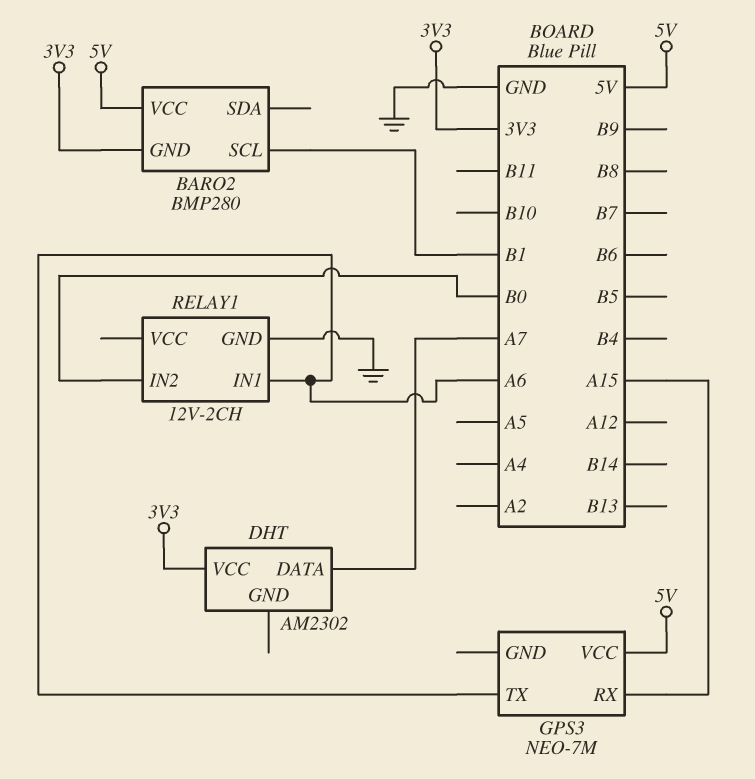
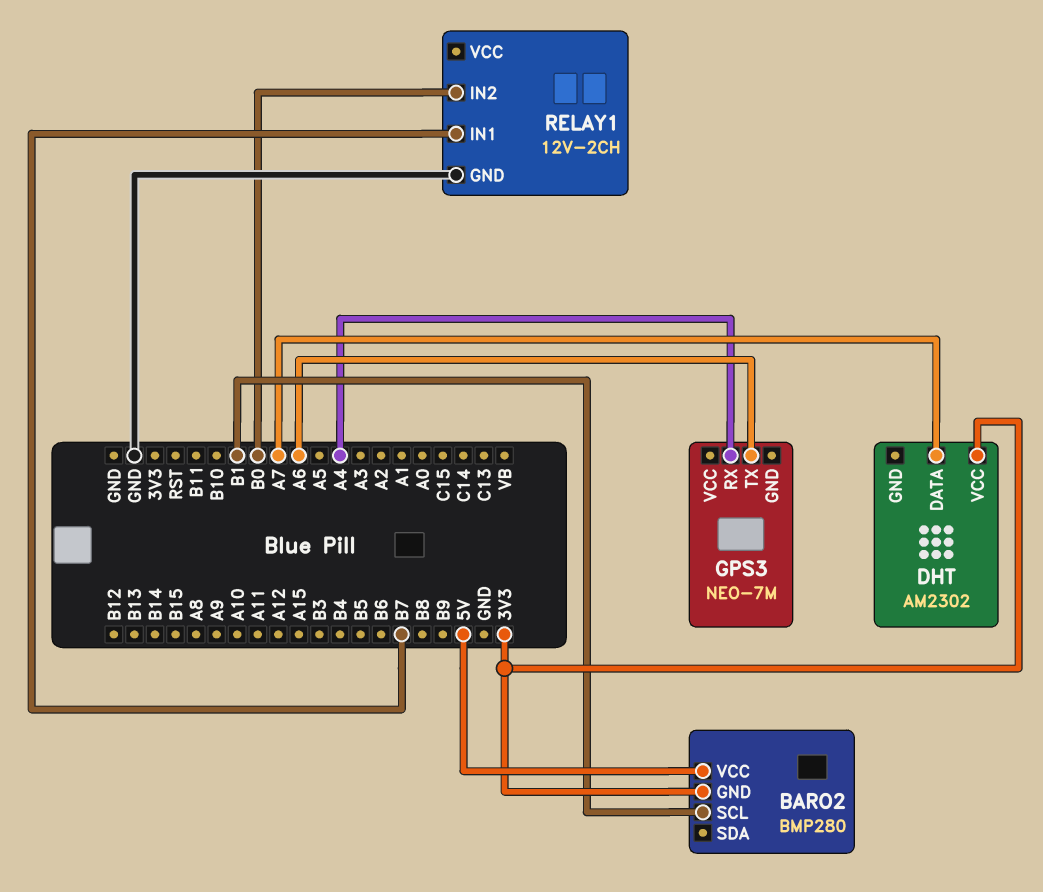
GPS3 pin RX: A15 -> A4
GPS3 pin VCC: 5V -> none
RELAY1 pin IN1: A6 -> B7

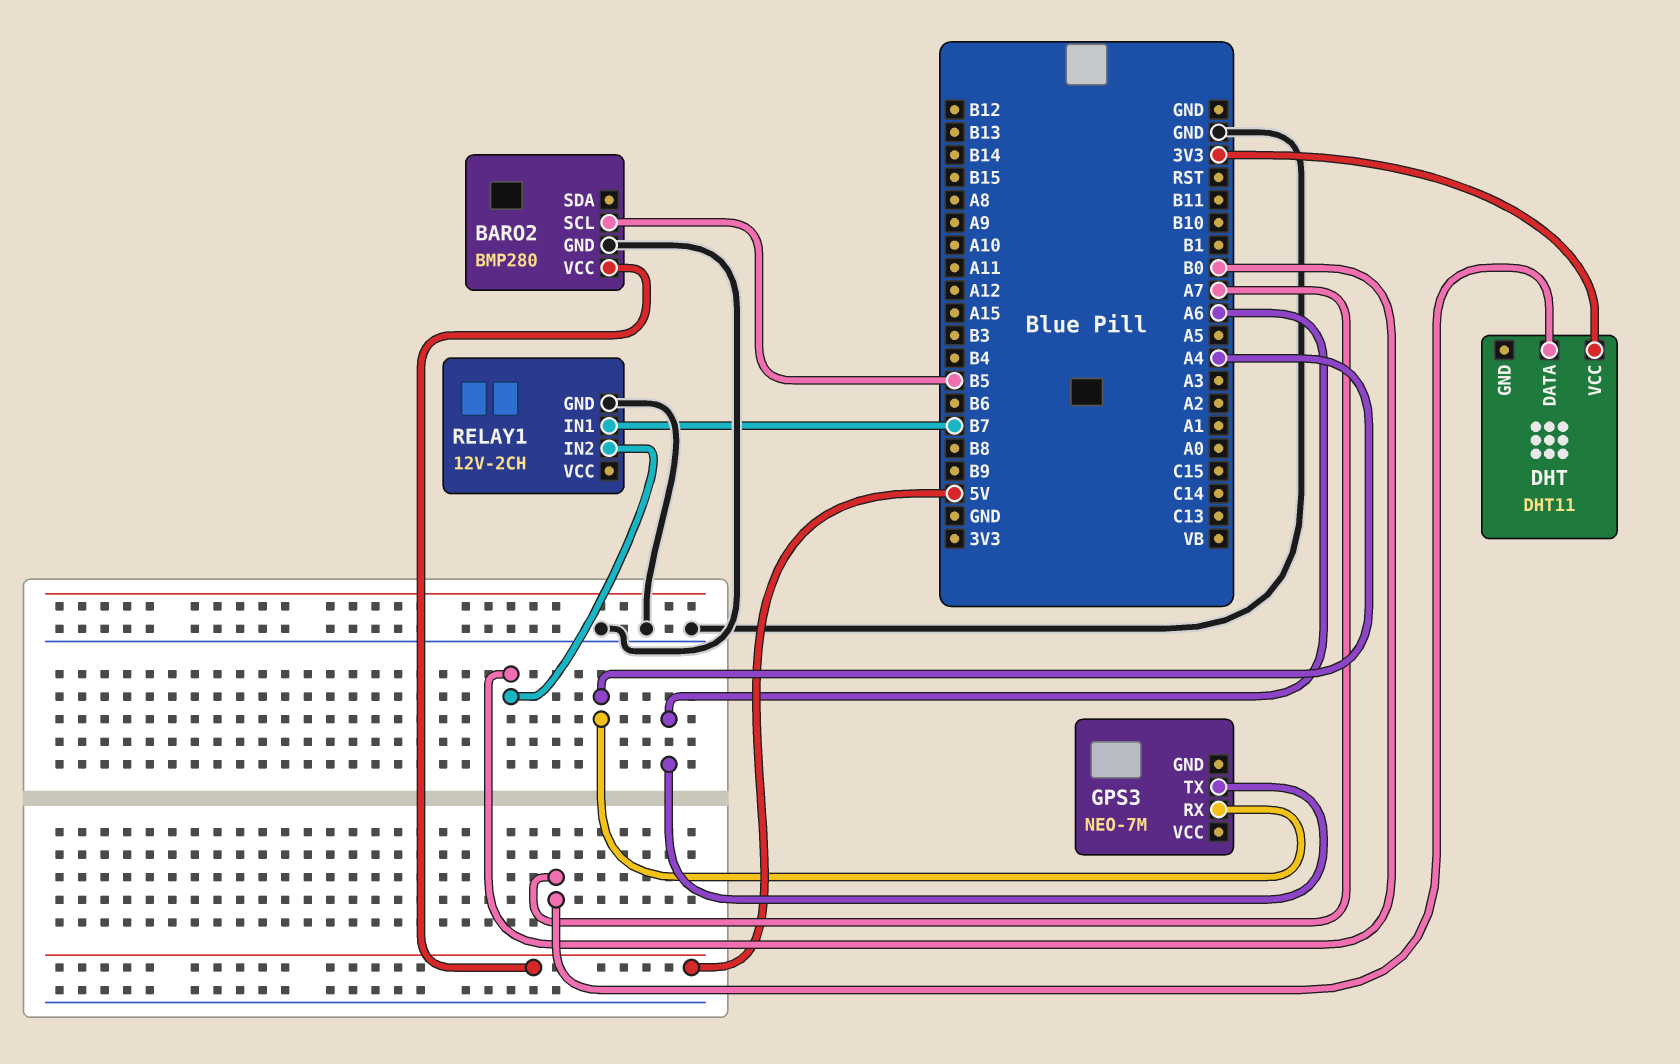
BARO2 pin GND: 3V3 -> GND
BARO2 pin SCL: B1 -> B5
DHT: AM2302 -> DHT11

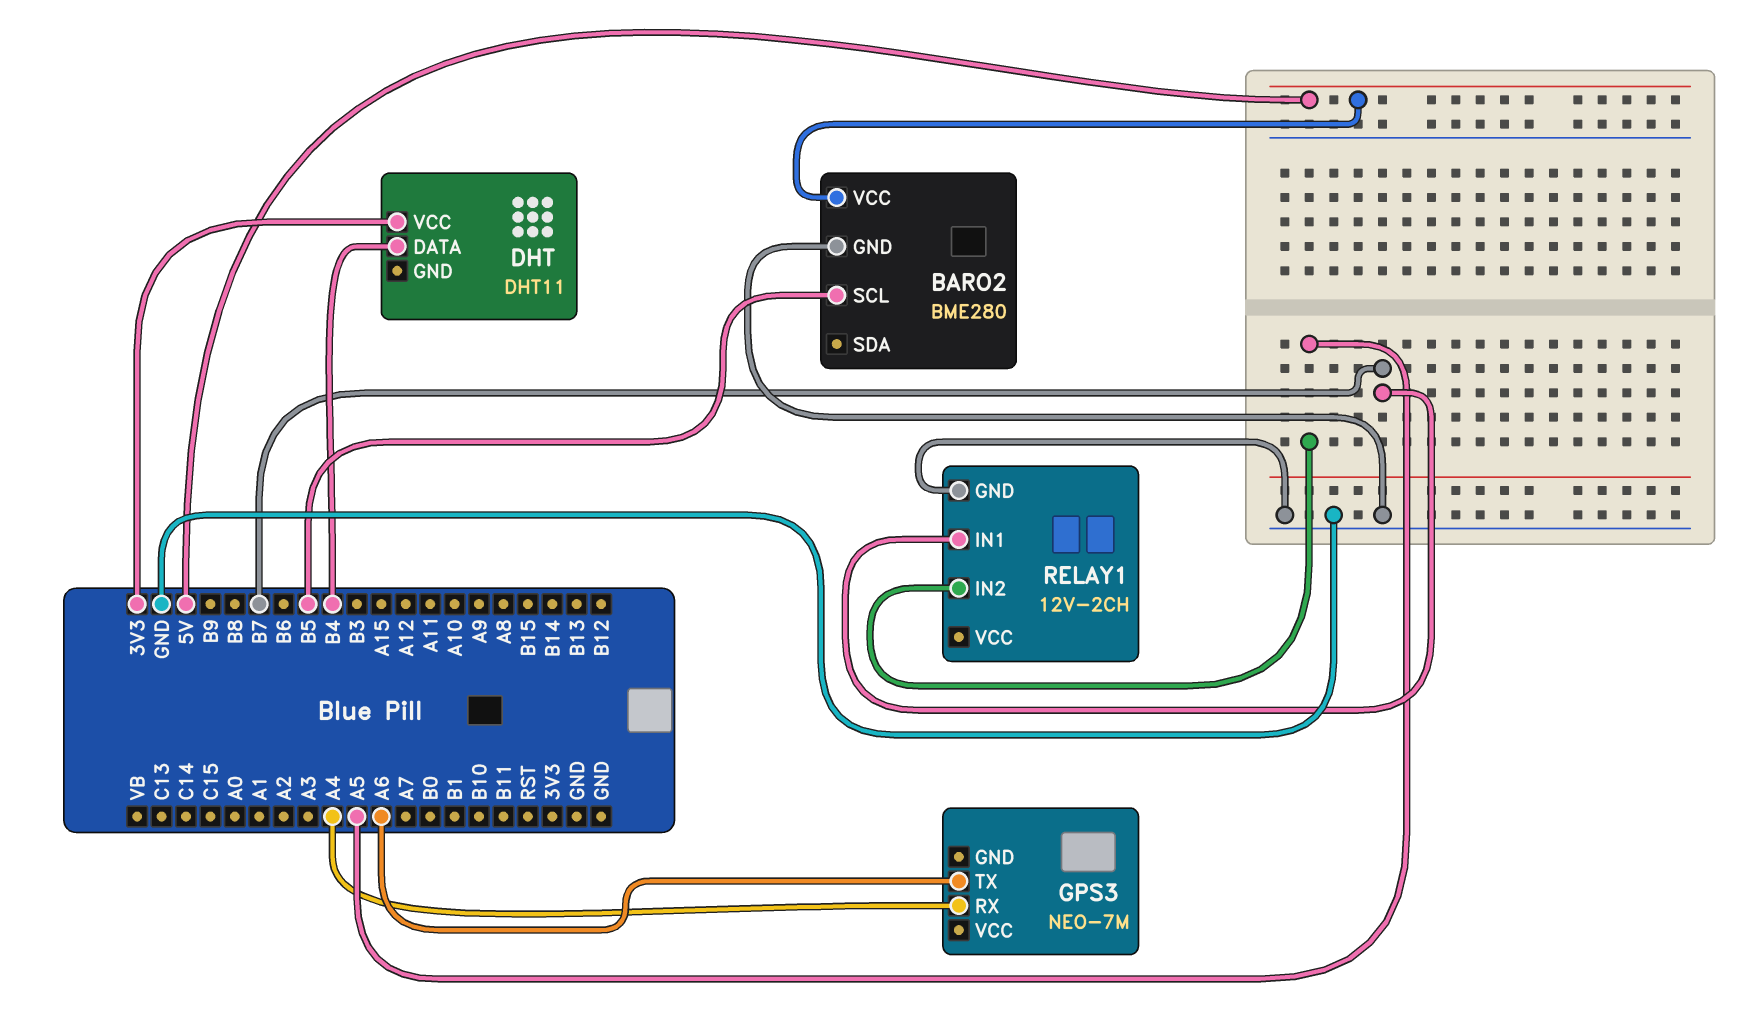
BARO2: BMP280 -> BME280
DHT pin DATA: A7 -> B4
RELAY1 pin IN2: B0 -> A5

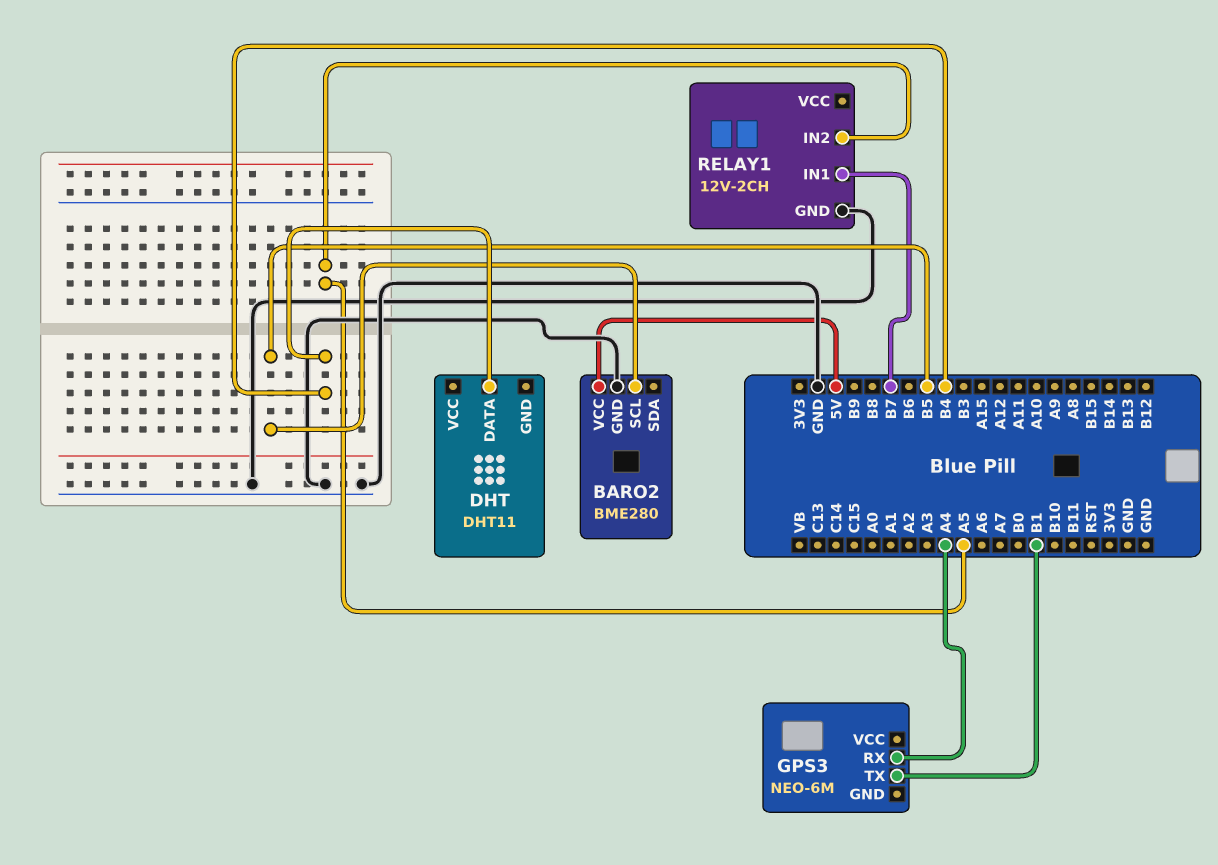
DHT pin VCC: 3V3 -> none
GPS3: NEO-7M -> NEO-6M
GPS3 pin TX: A6 -> B1

